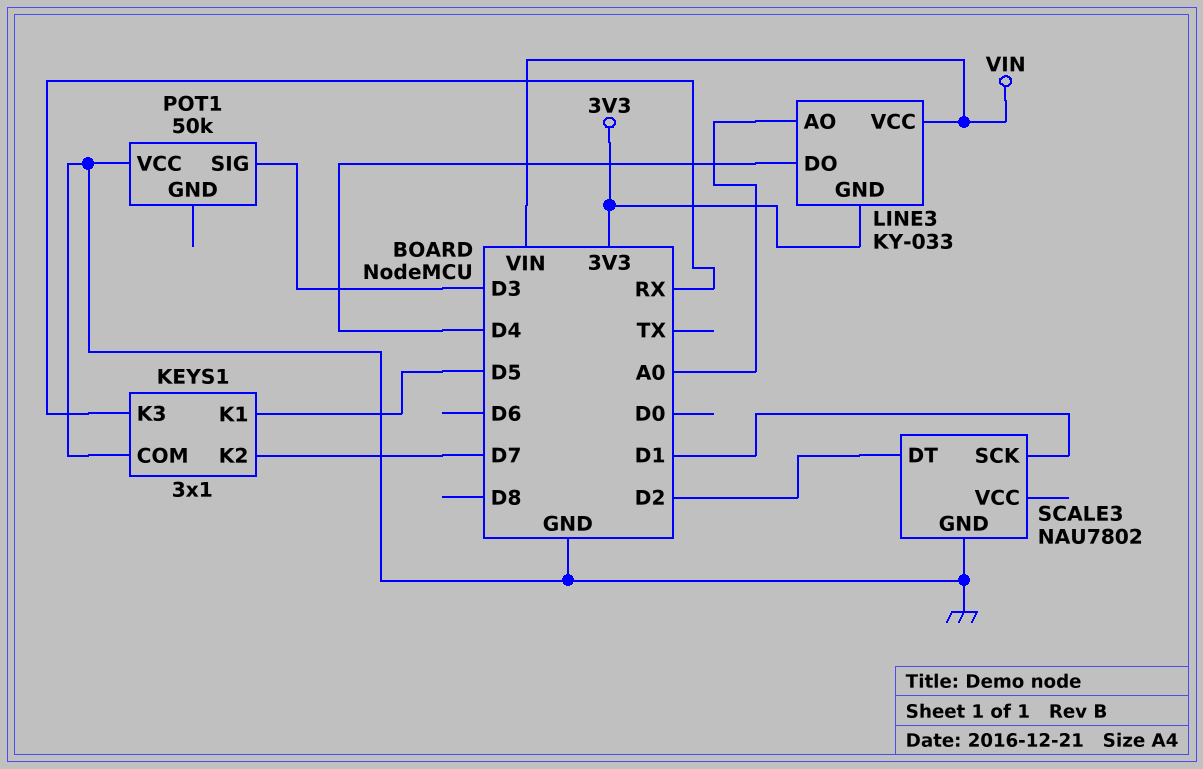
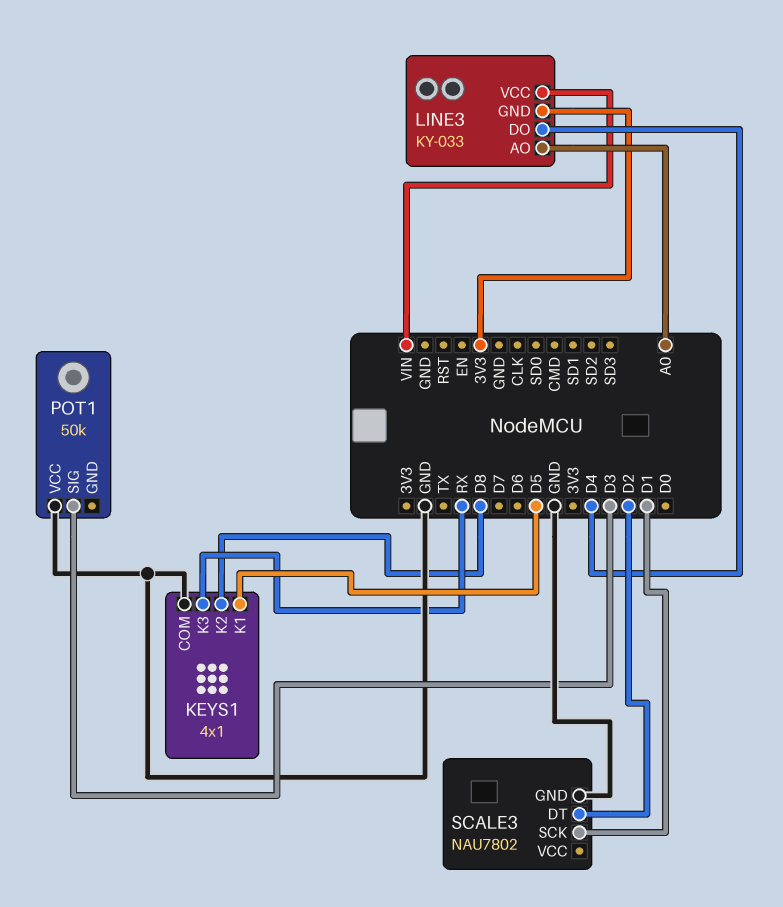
KEYS1: 3x1 -> 4x1
KEYS1 pin K2: D7 -> D8

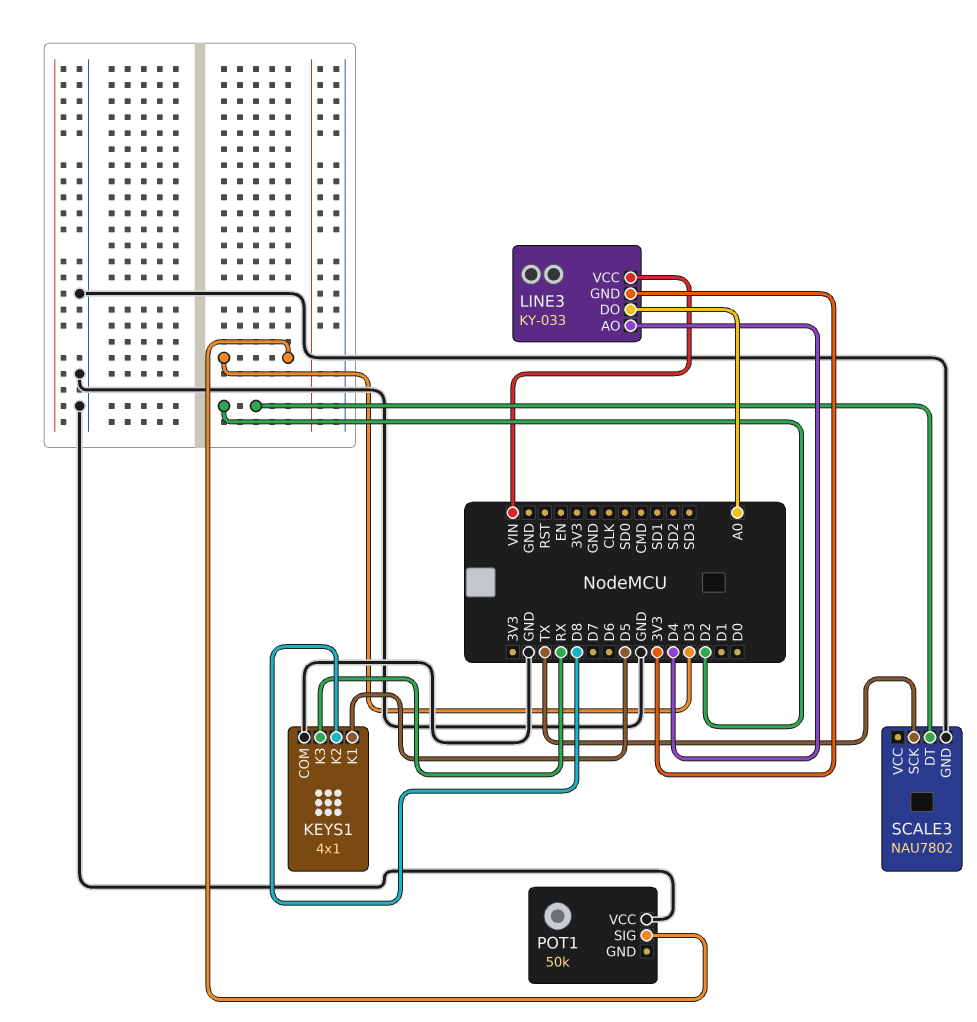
LINE3 pin AO: A0 -> D4
LINE3 pin DO: D4 -> A0
SCALE3 pin SCK: D1 -> TX

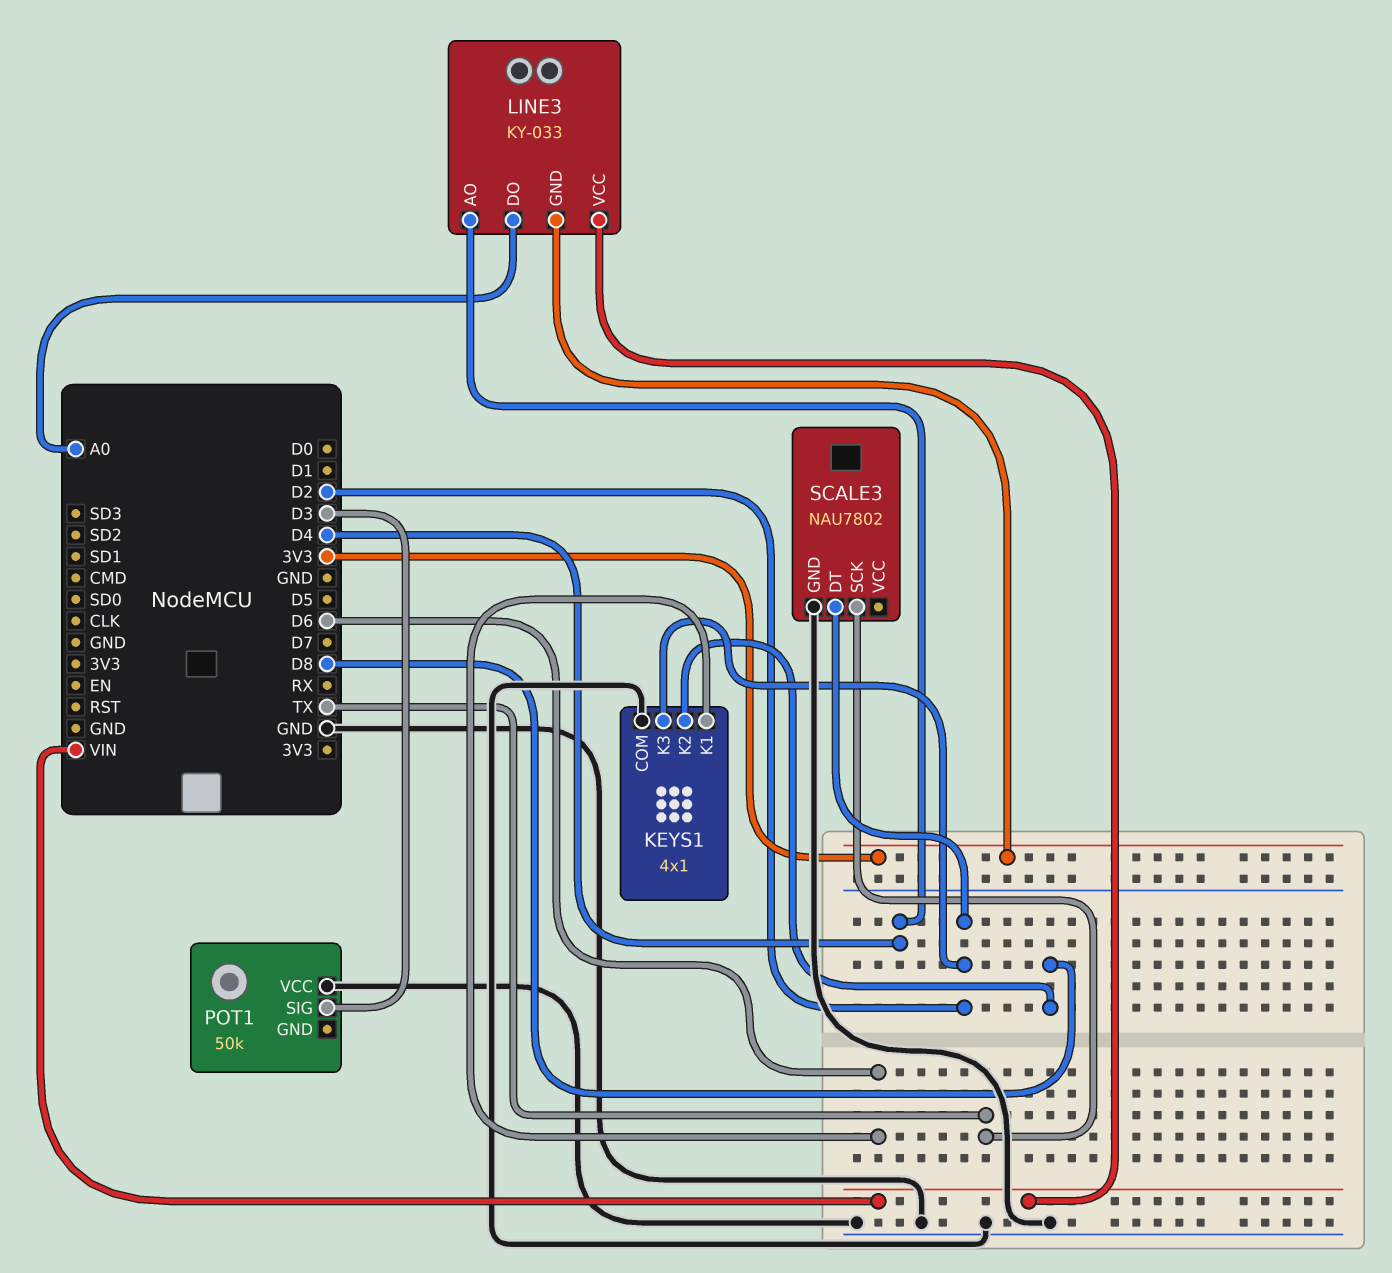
KEYS1 pin K1: D5 -> D6
KEYS1 pin K3: RX -> D2

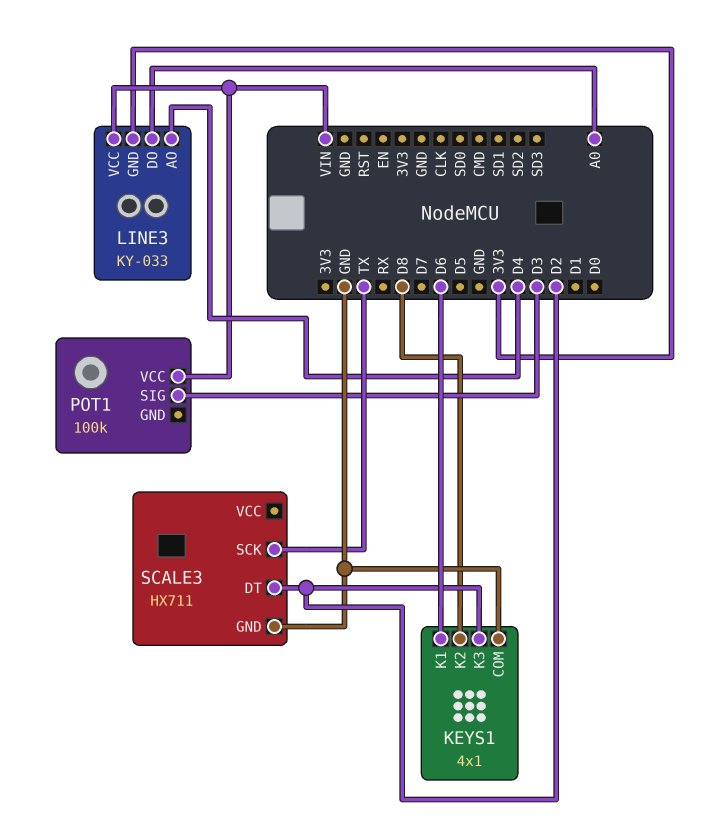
POT1: 50k -> 100k
POT1 pin VCC: GND -> VIN
SCALE3: NAU7802 -> HX711

